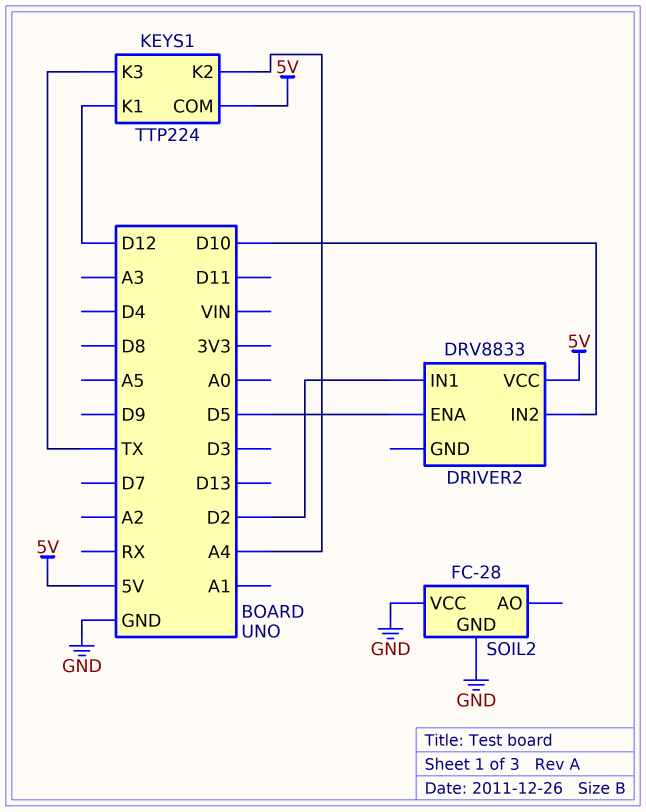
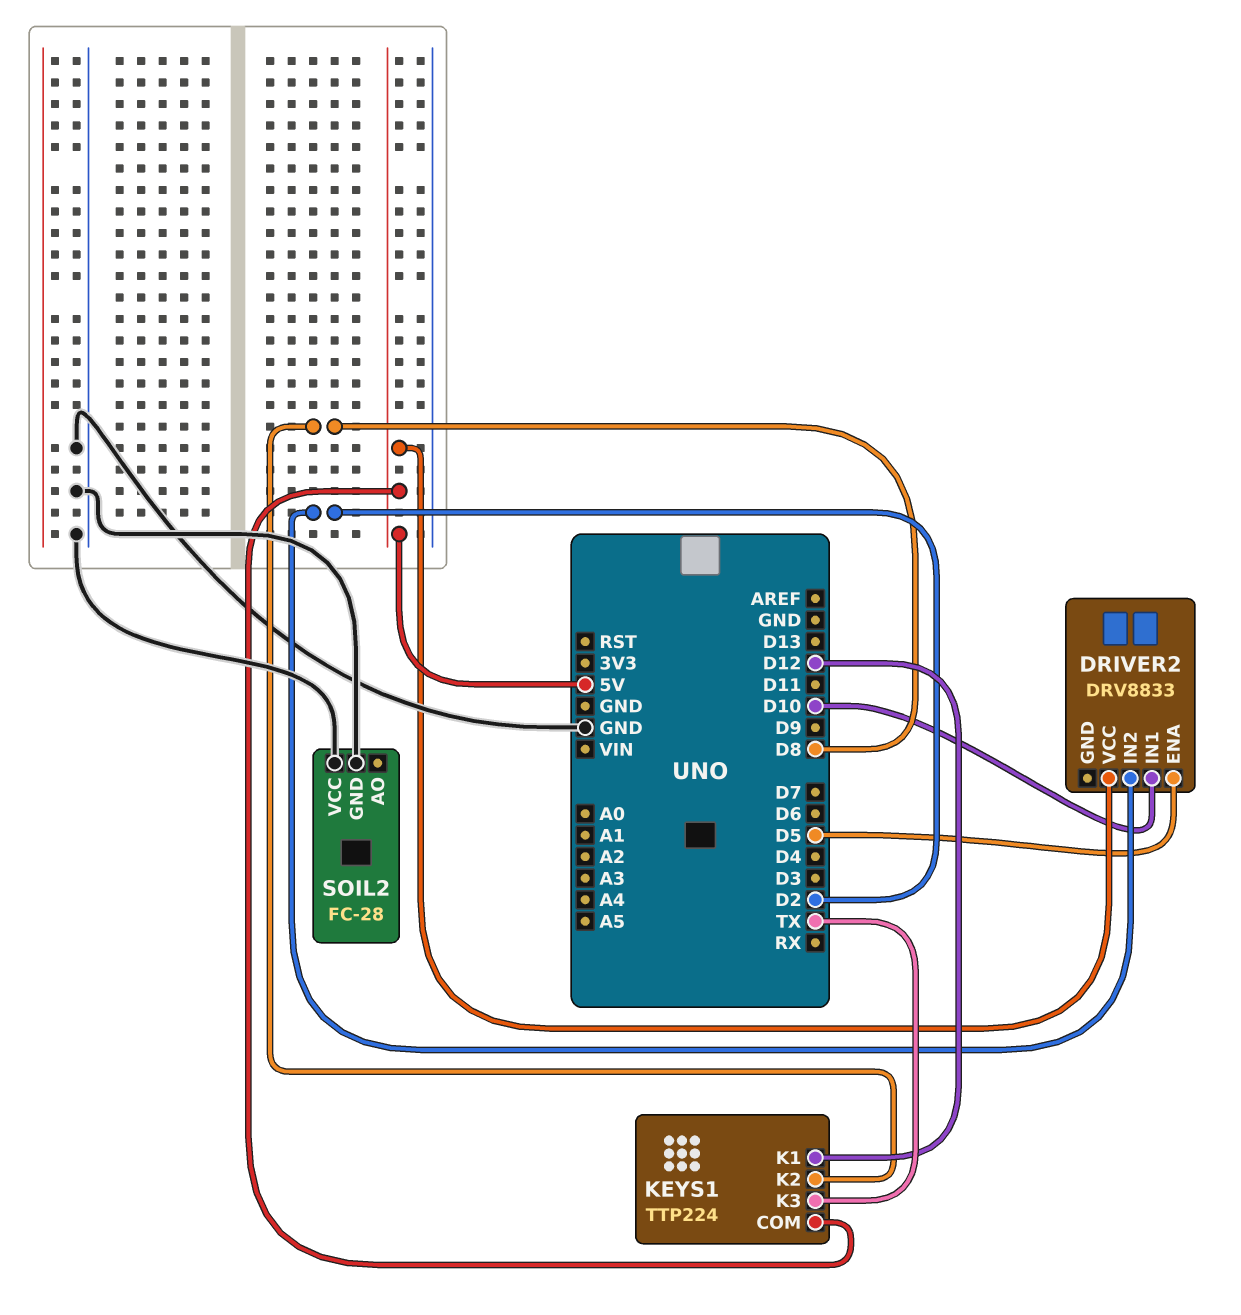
DRIVER2 pin IN1: D2 -> D10
DRIVER2 pin IN2: D10 -> D2
KEYS1 pin K2: A4 -> D8

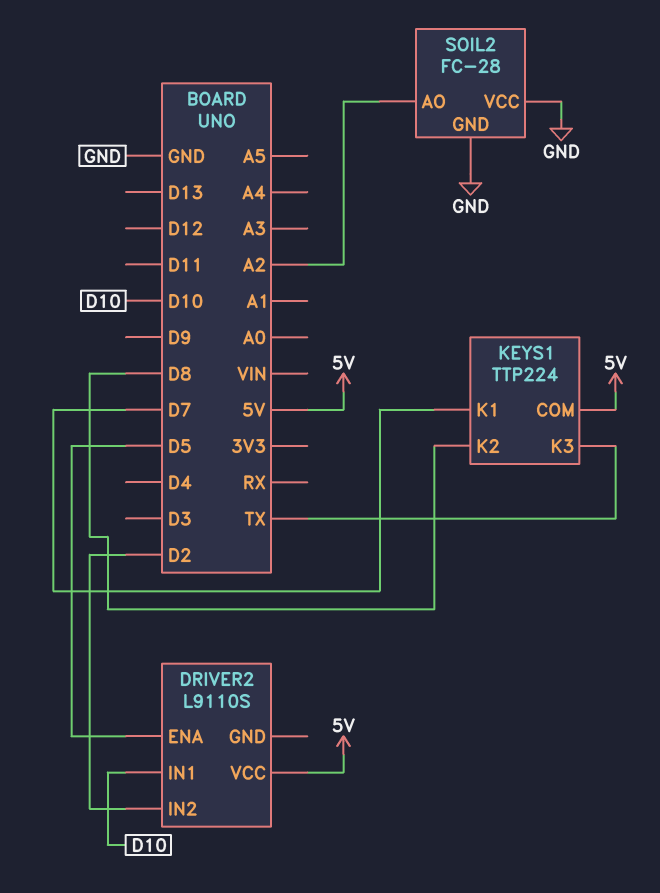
DRIVER2: DRV8833 -> L9110S
KEYS1 pin K1: D12 -> D7
SOIL2 pin AO: none -> A2

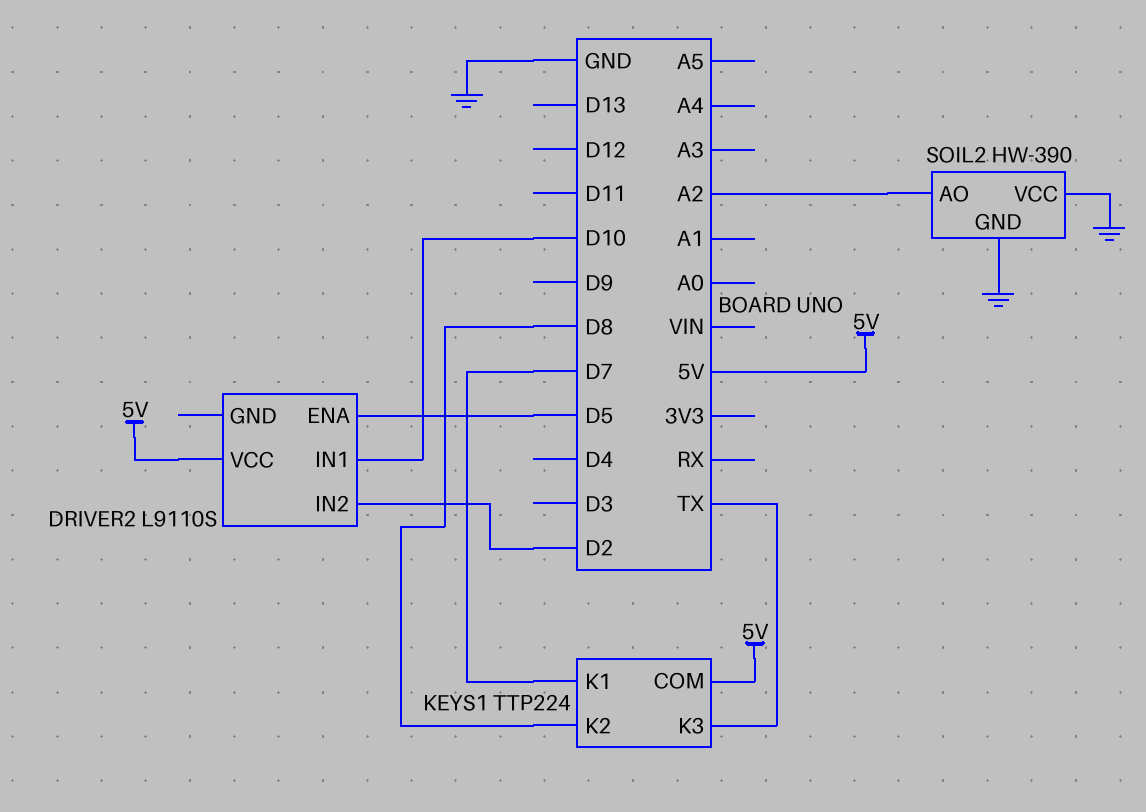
SOIL2: FC-28 -> HW-390

